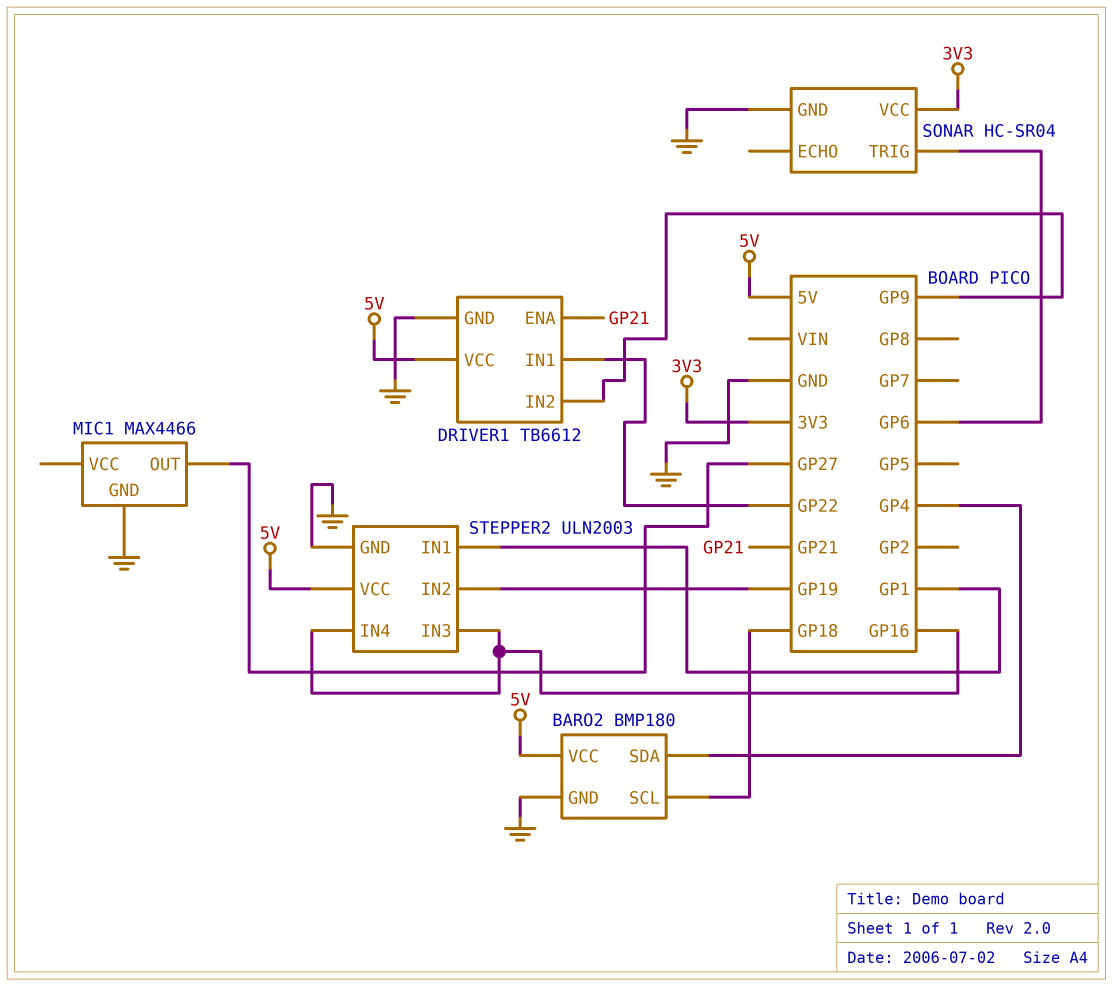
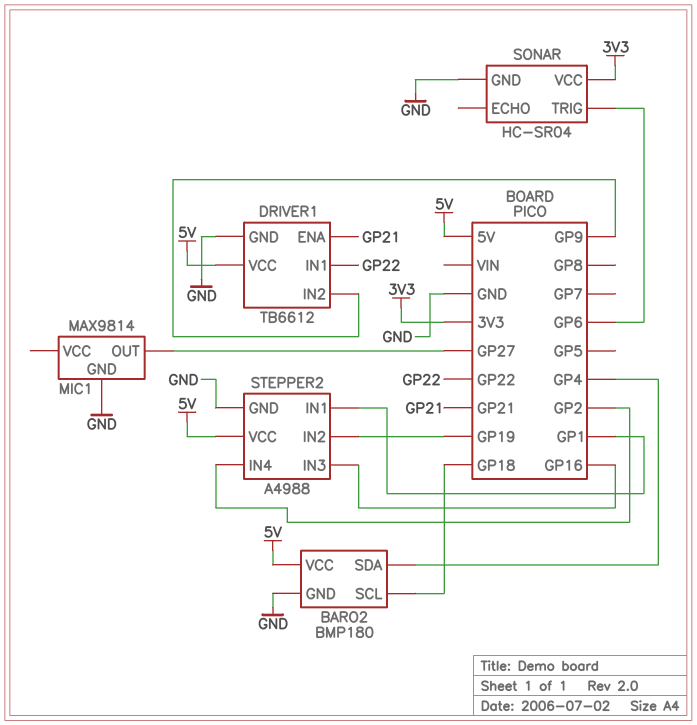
MIC1: MAX4466 -> MAX9814
STEPPER2: ULN2003 -> A4988
STEPPER2 pin IN4: GP16 -> GP2

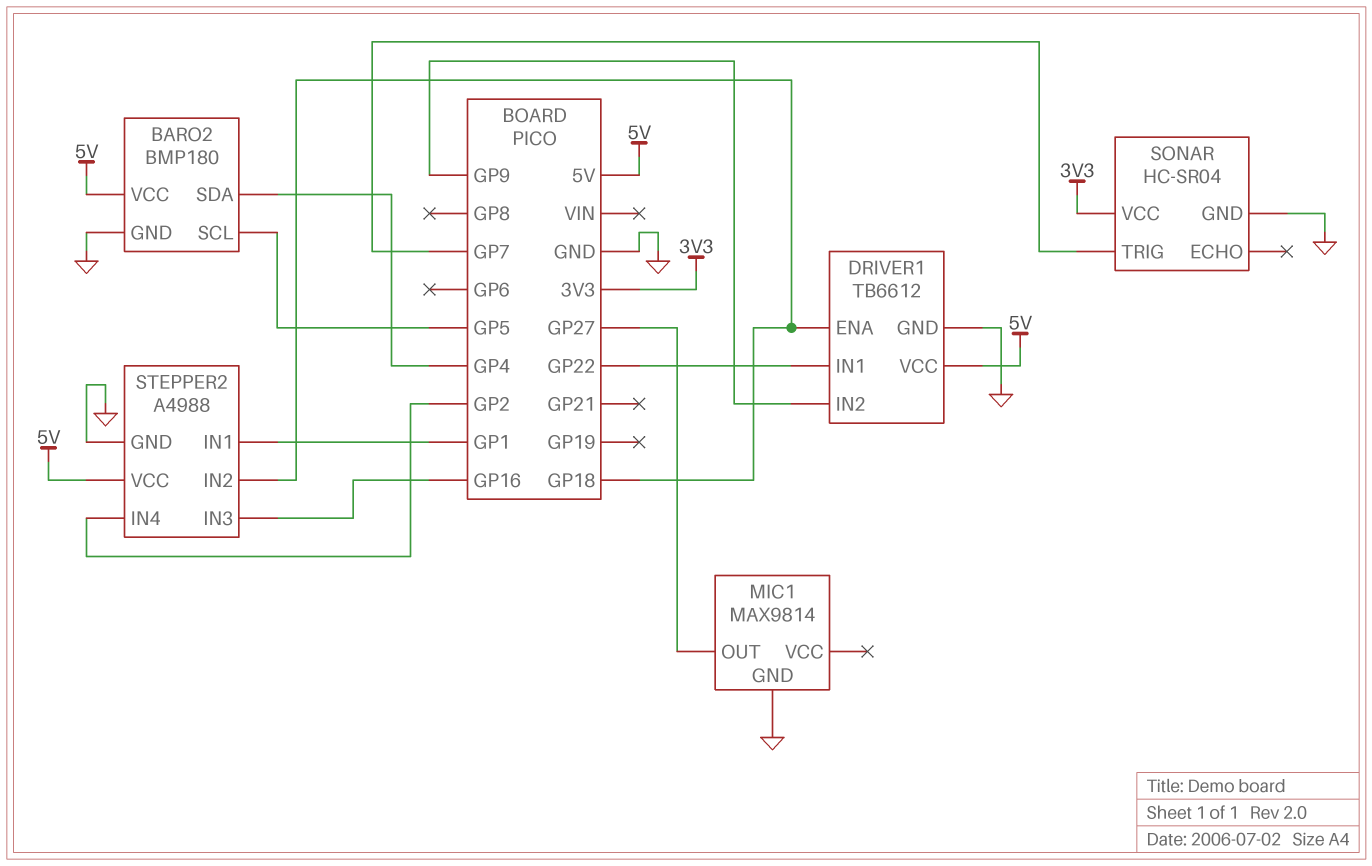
BARO2 pin SCL: GP18 -> GP5
DRIVER1 pin ENA: GP21 -> GP18
SONAR pin TRIG: GP6 -> GP7
STEPPER2 pin IN2: GP19 -> GP18

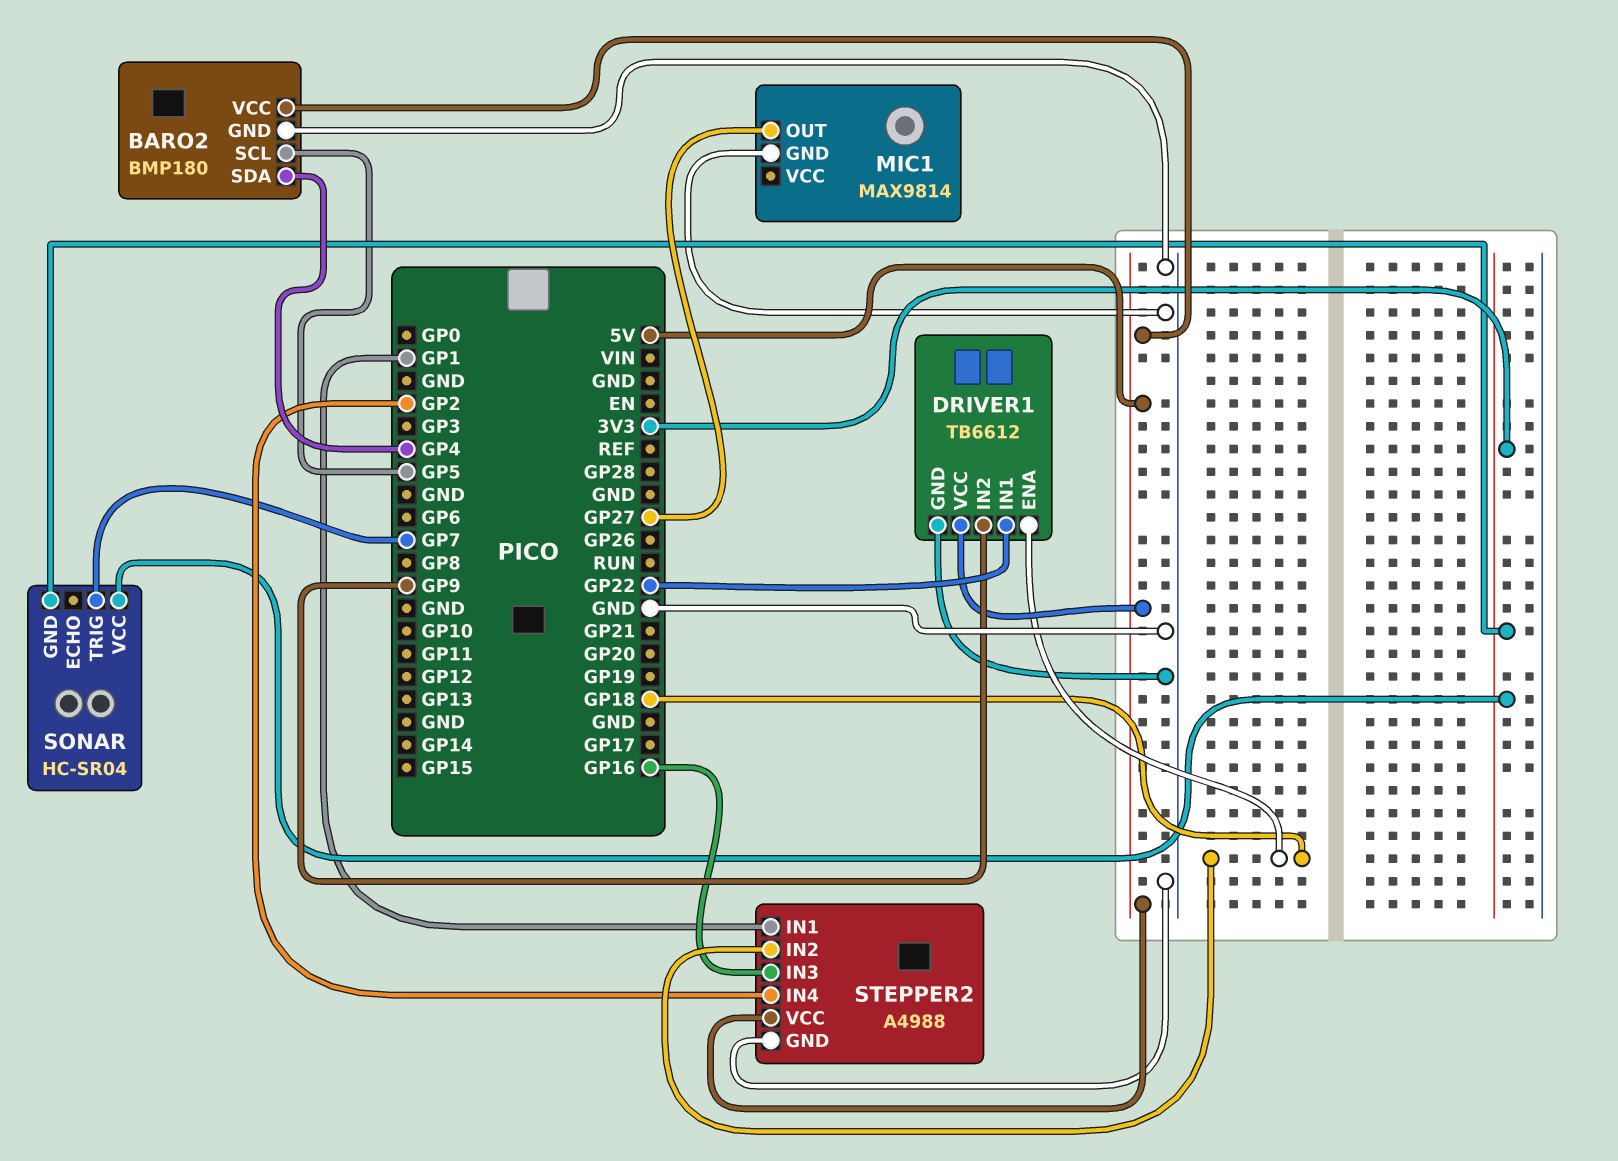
SONAR pin GND: GND -> 3V3

